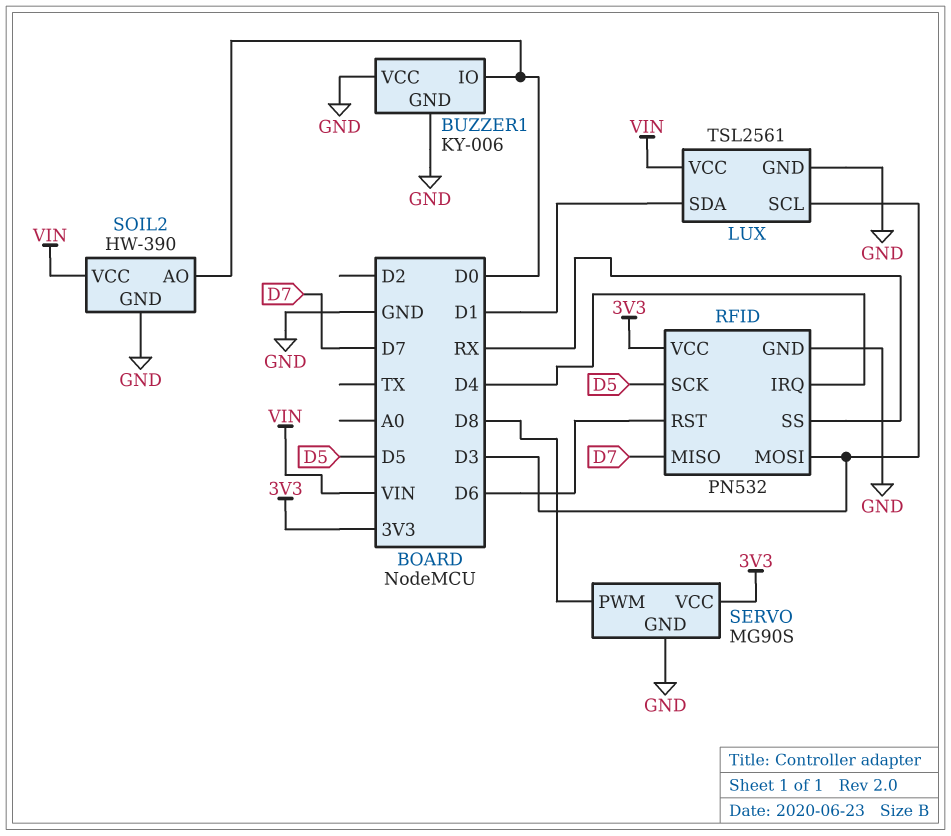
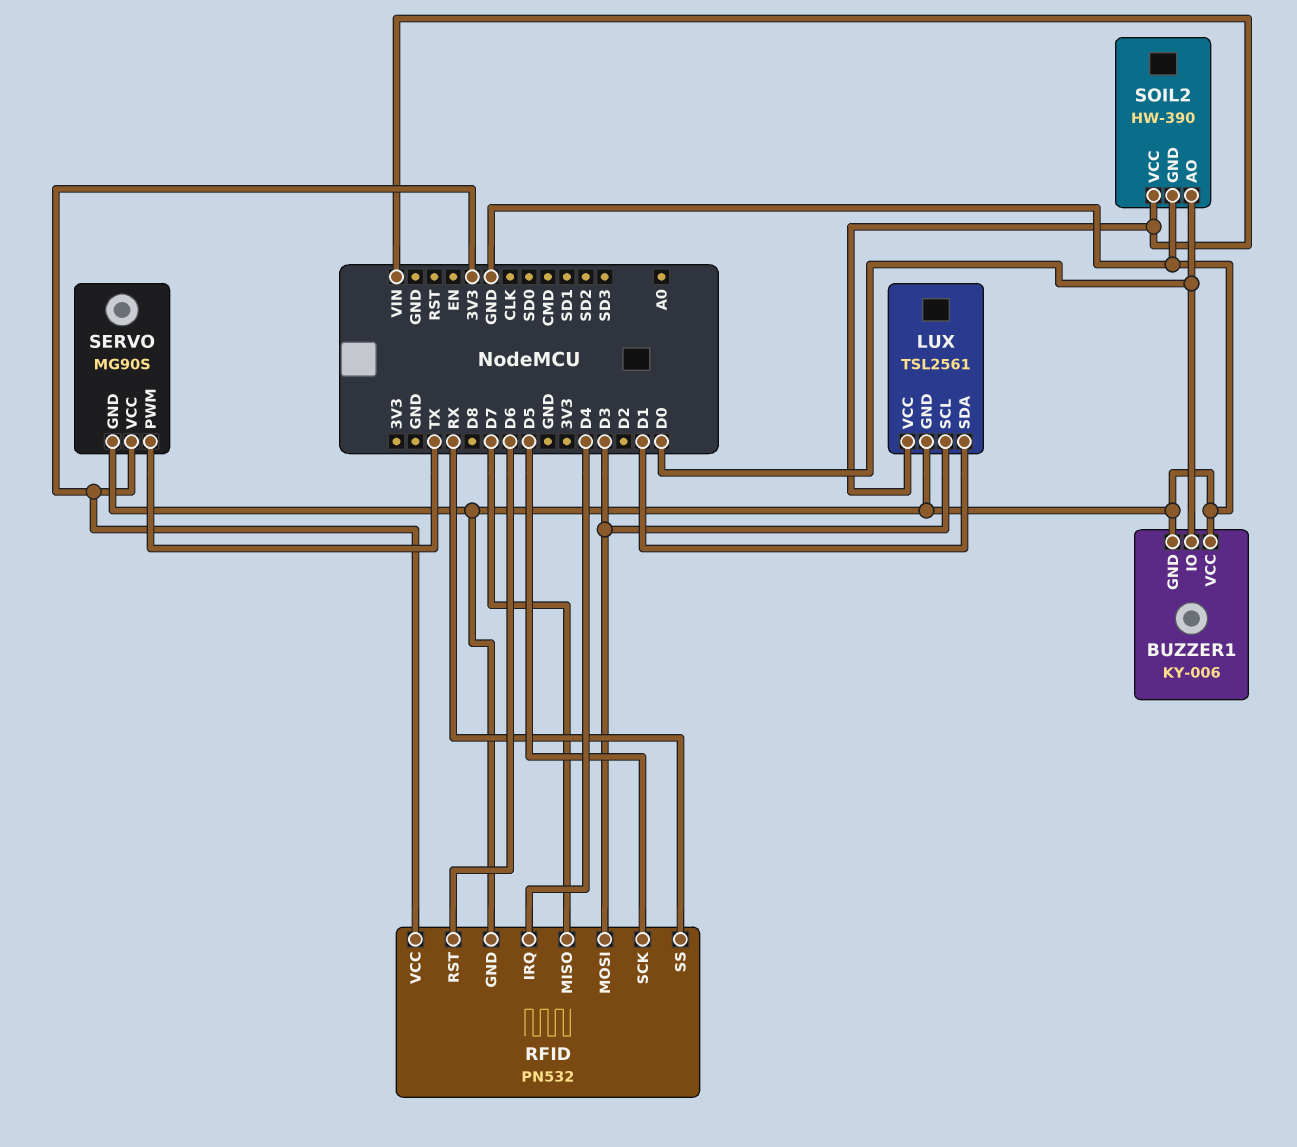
SERVO pin PWM: D8 -> TX

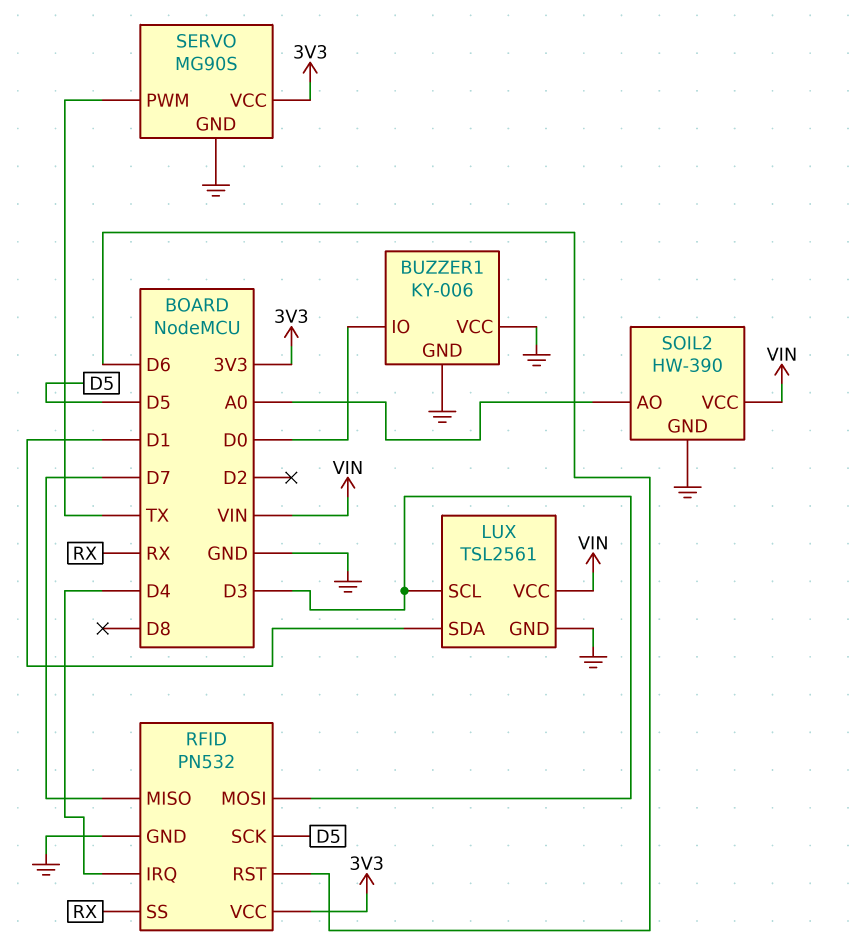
SOIL2 pin AO: D0 -> A0

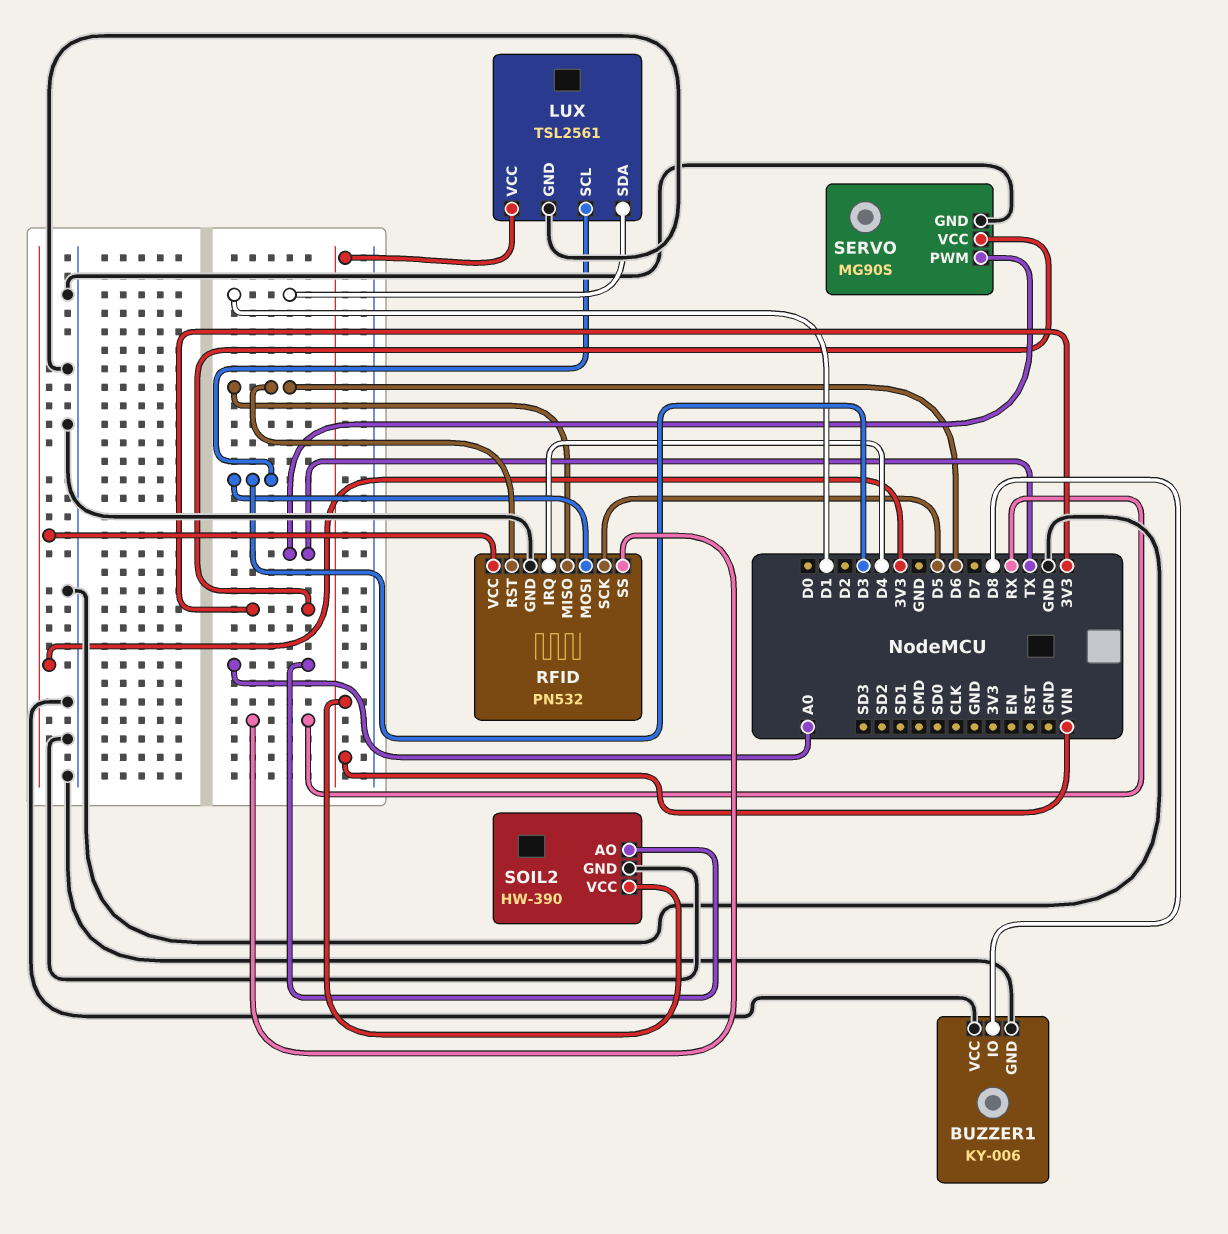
BUZZER1 pin IO: D0 -> D8
RFID pin MISO: D7 -> D6

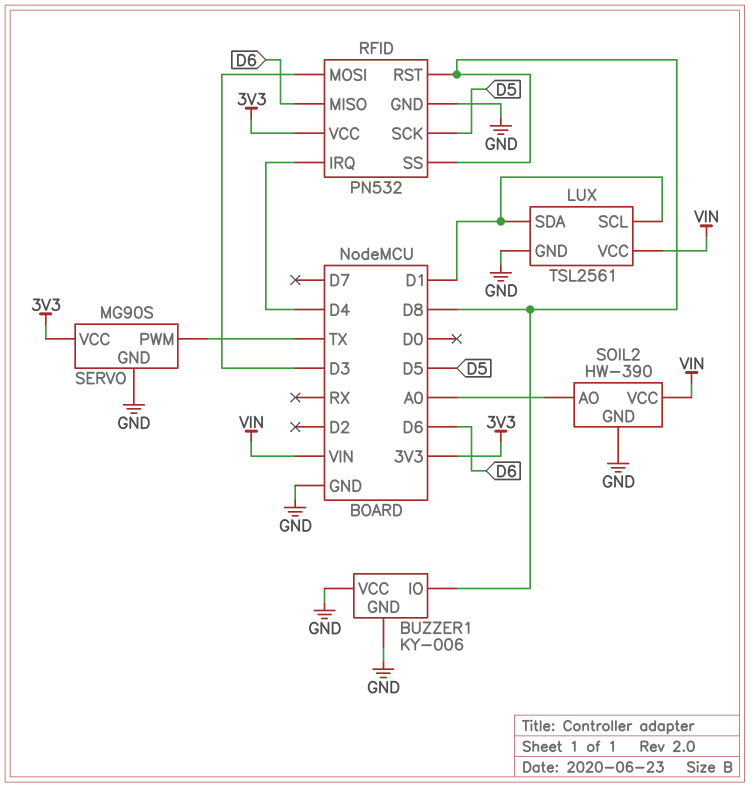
LUX pin SCL: D3 -> D1
RFID pin RST: D6 -> D8
RFID pin SS: RX -> D8

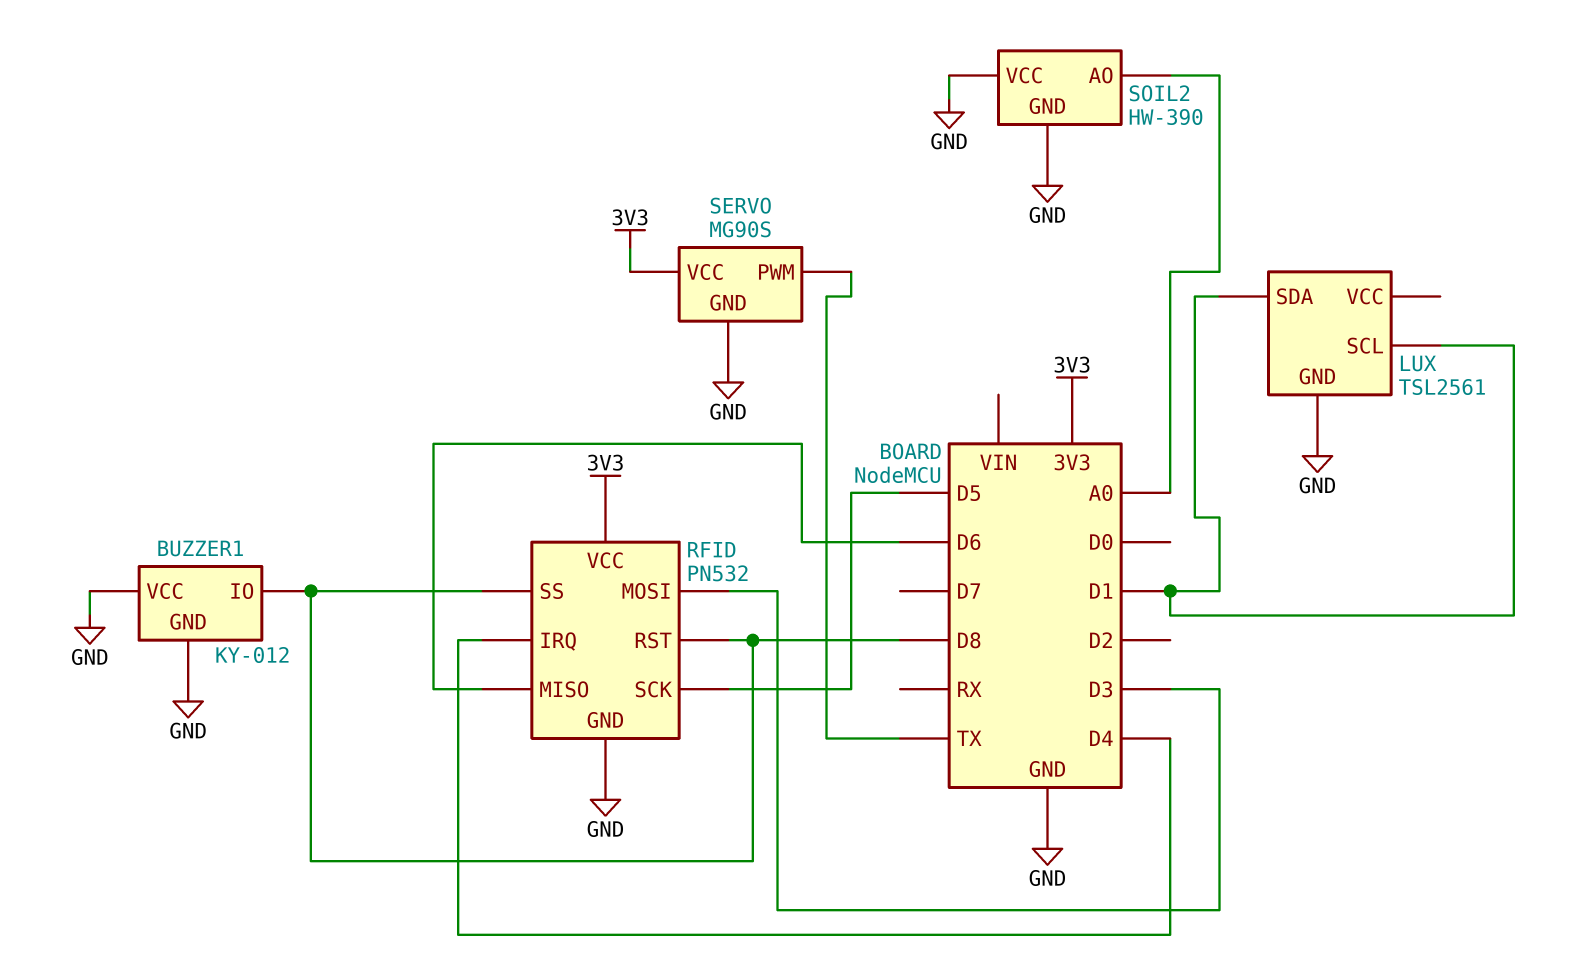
BUZZER1: KY-006 -> KY-012
LUX pin VCC: VIN -> none
SOIL2 pin VCC: VIN -> GND

